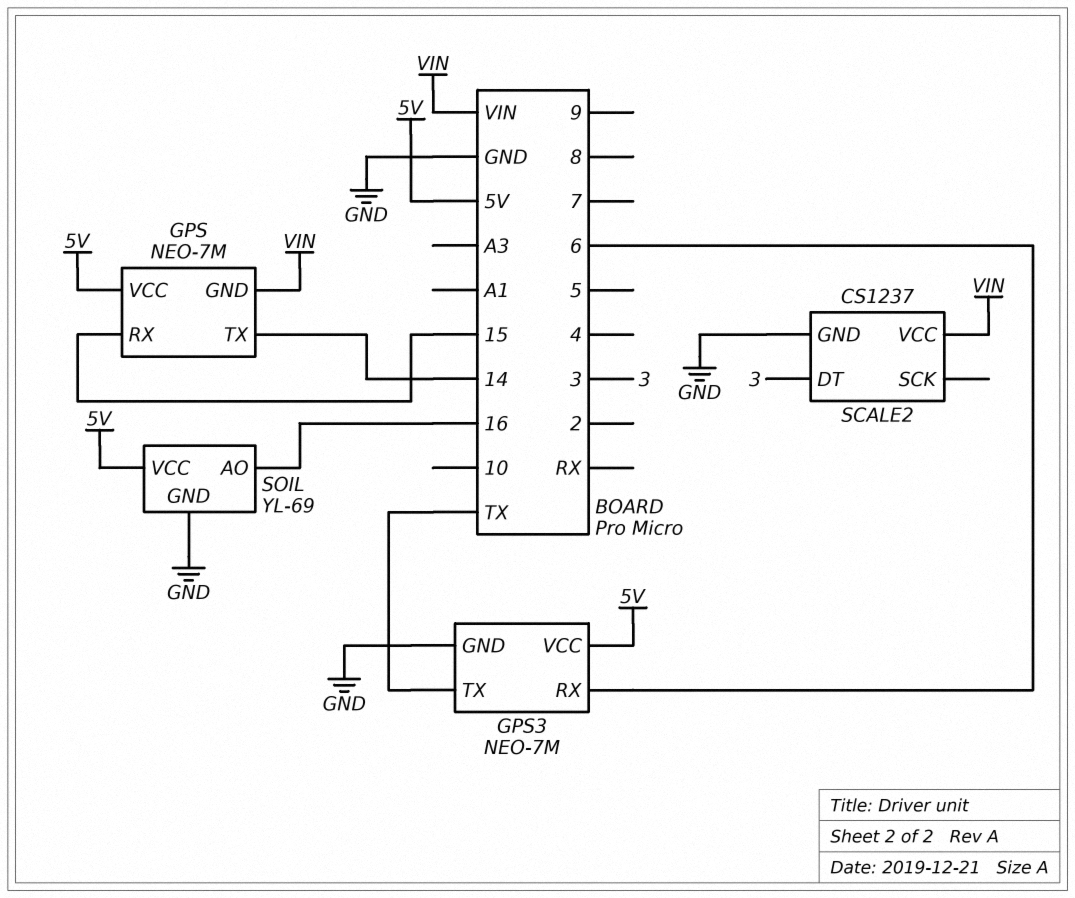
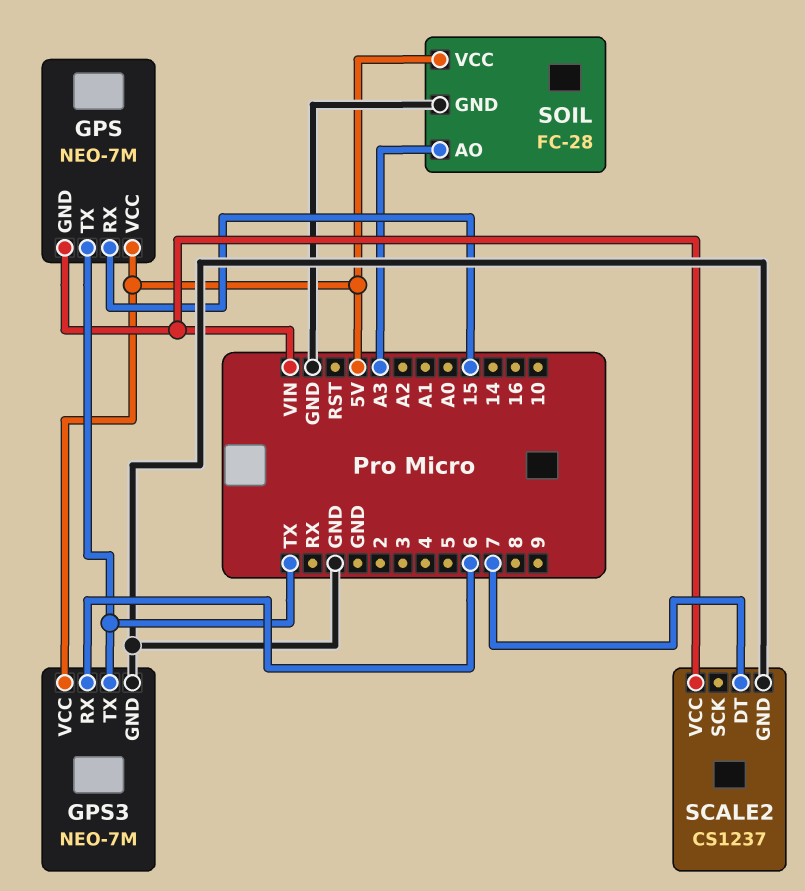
GPS pin TX: 14 -> TX
SCALE2 pin DT: 3 -> 7
SOIL: YL-69 -> FC-28
SOIL pin AO: 16 -> A3

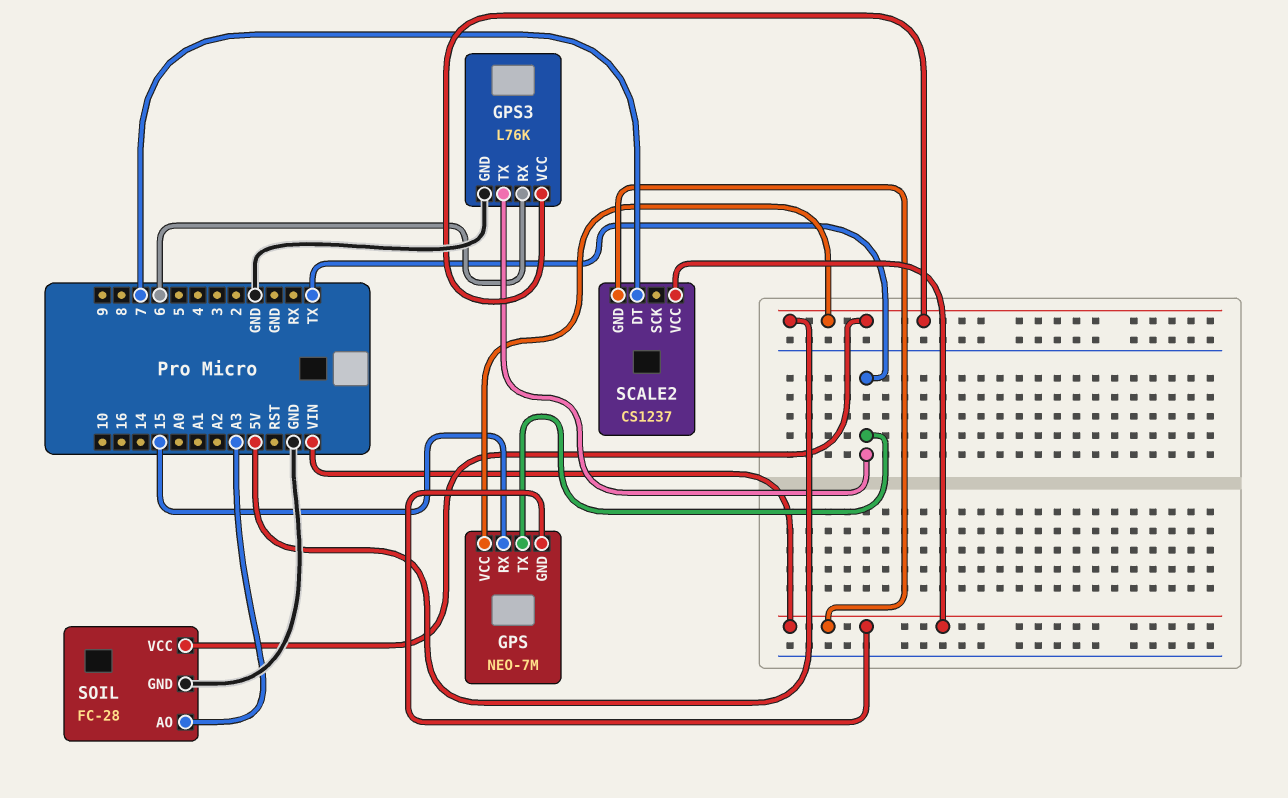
GPS3: NEO-7M -> L76K
SCALE2 pin GND: GND -> VIN

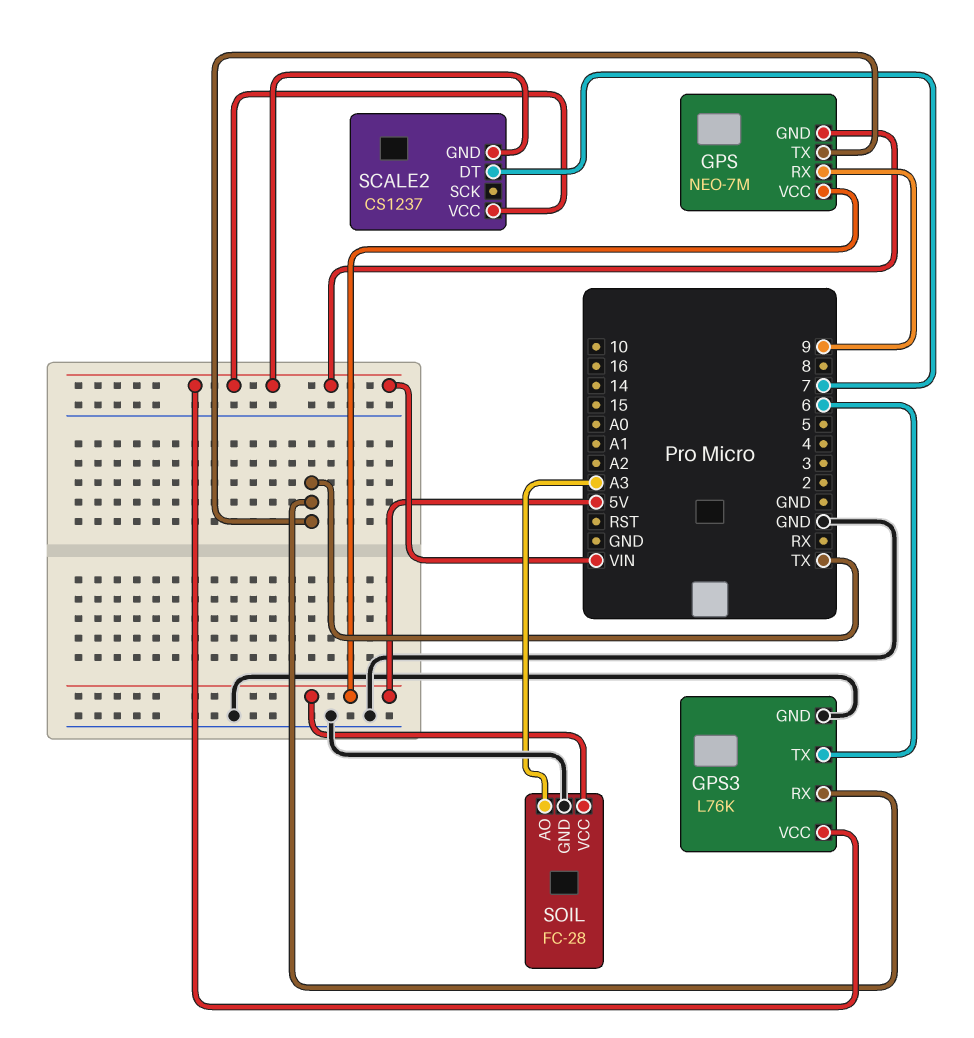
GPS pin RX: 15 -> 9
GPS3 pin RX: 6 -> TX
GPS3 pin TX: TX -> 6
GPS3 pin VCC: 5V -> VIN

